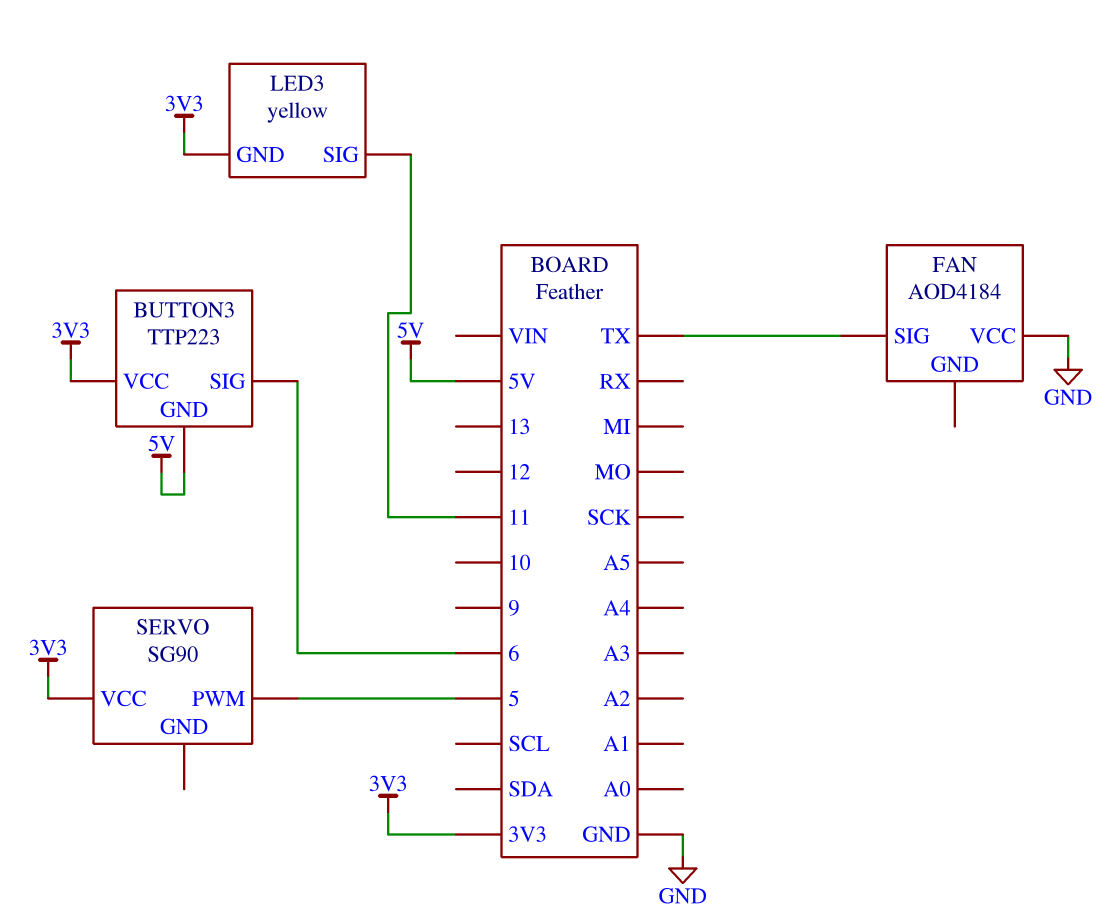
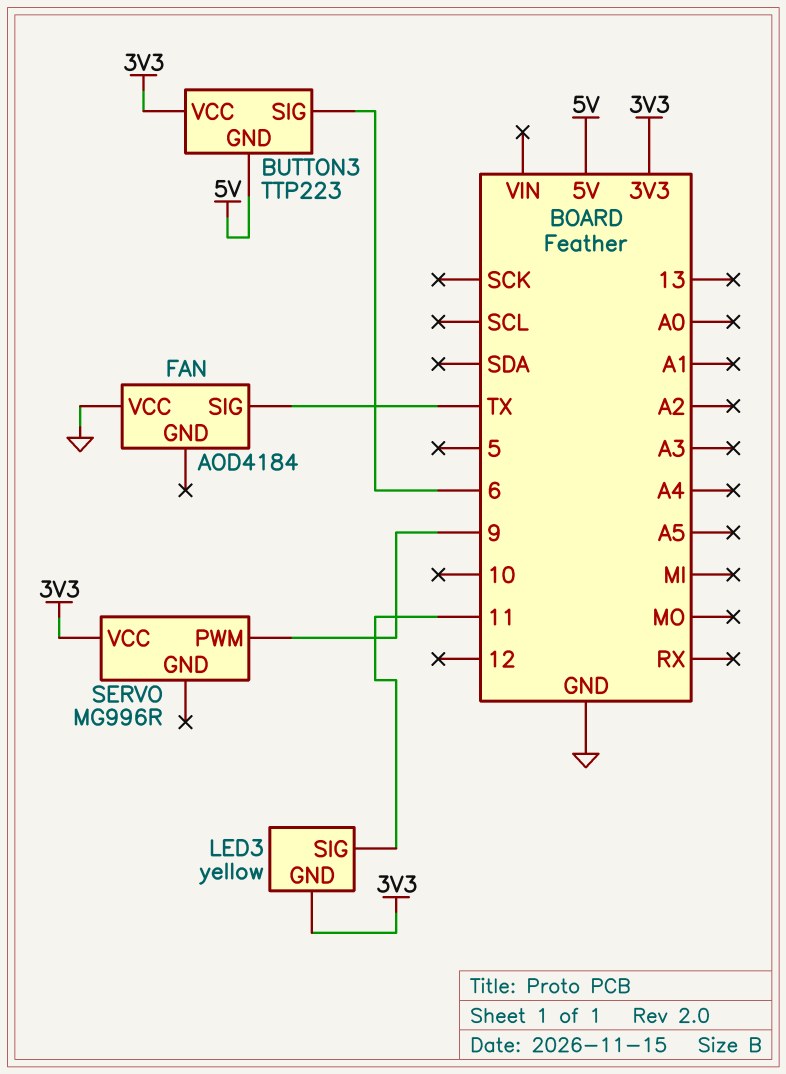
SERVO: SG90 -> MG996R
SERVO pin PWM: 5 -> 9

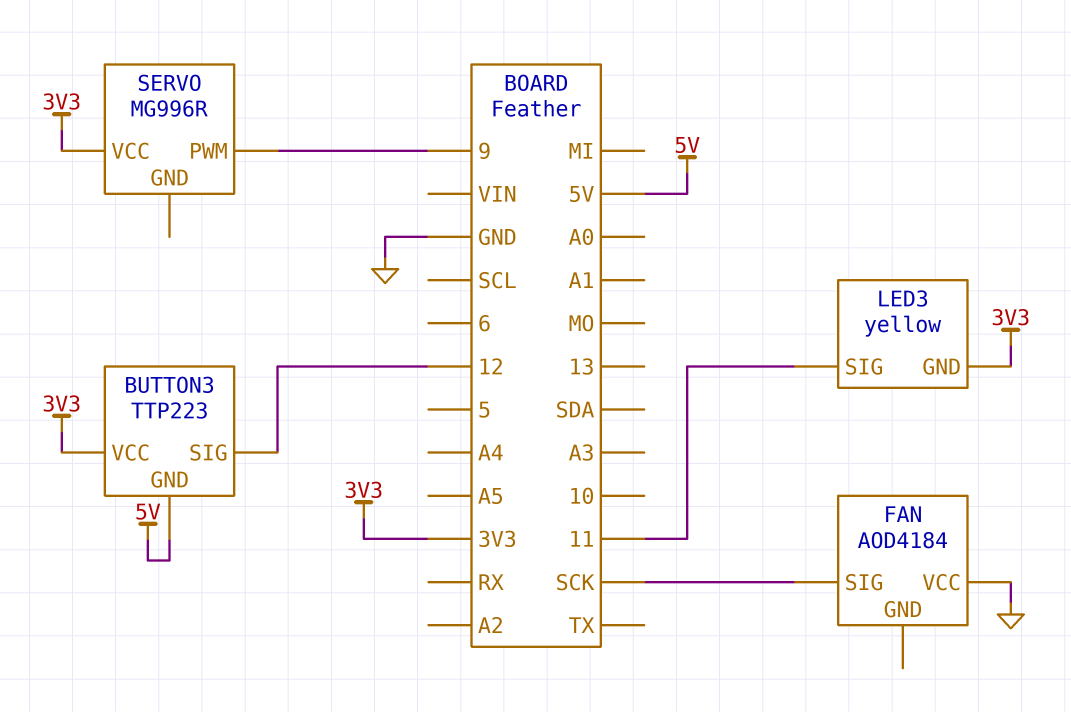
BUTTON3 pin SIG: 6 -> 12
FAN pin SIG: TX -> SCK

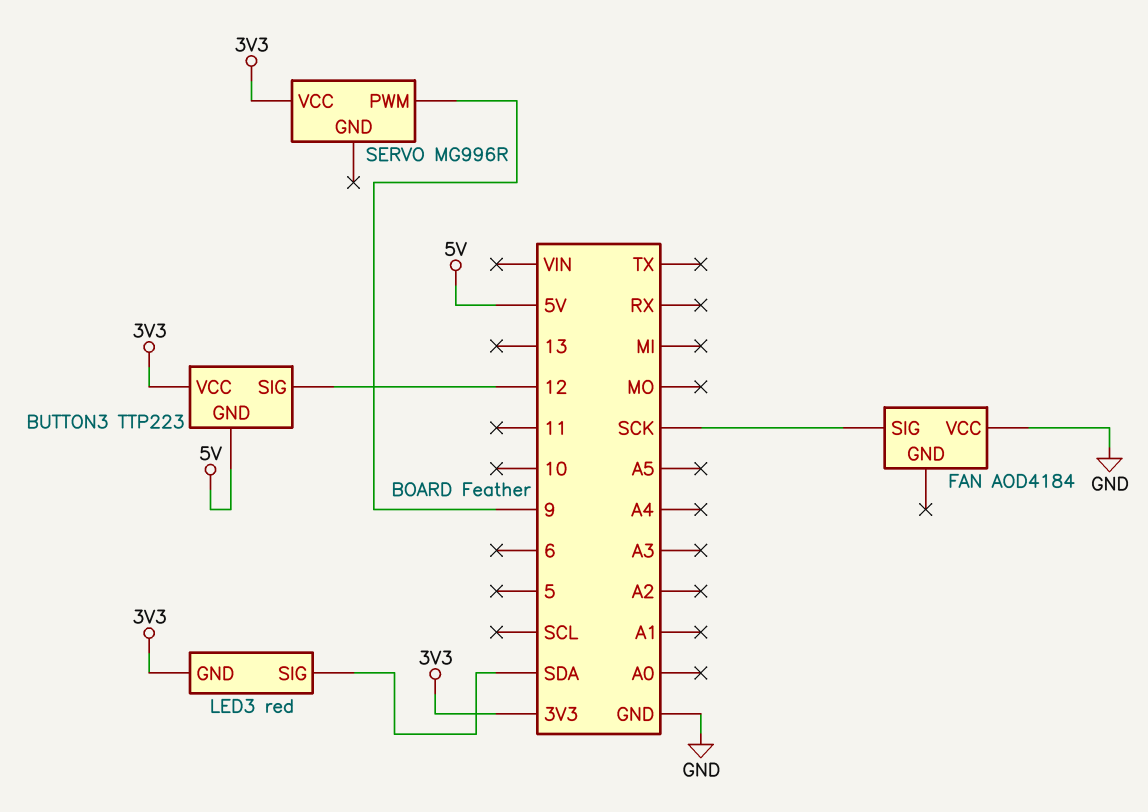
LED3: yellow -> red
LED3 pin SIG: 11 -> SDA

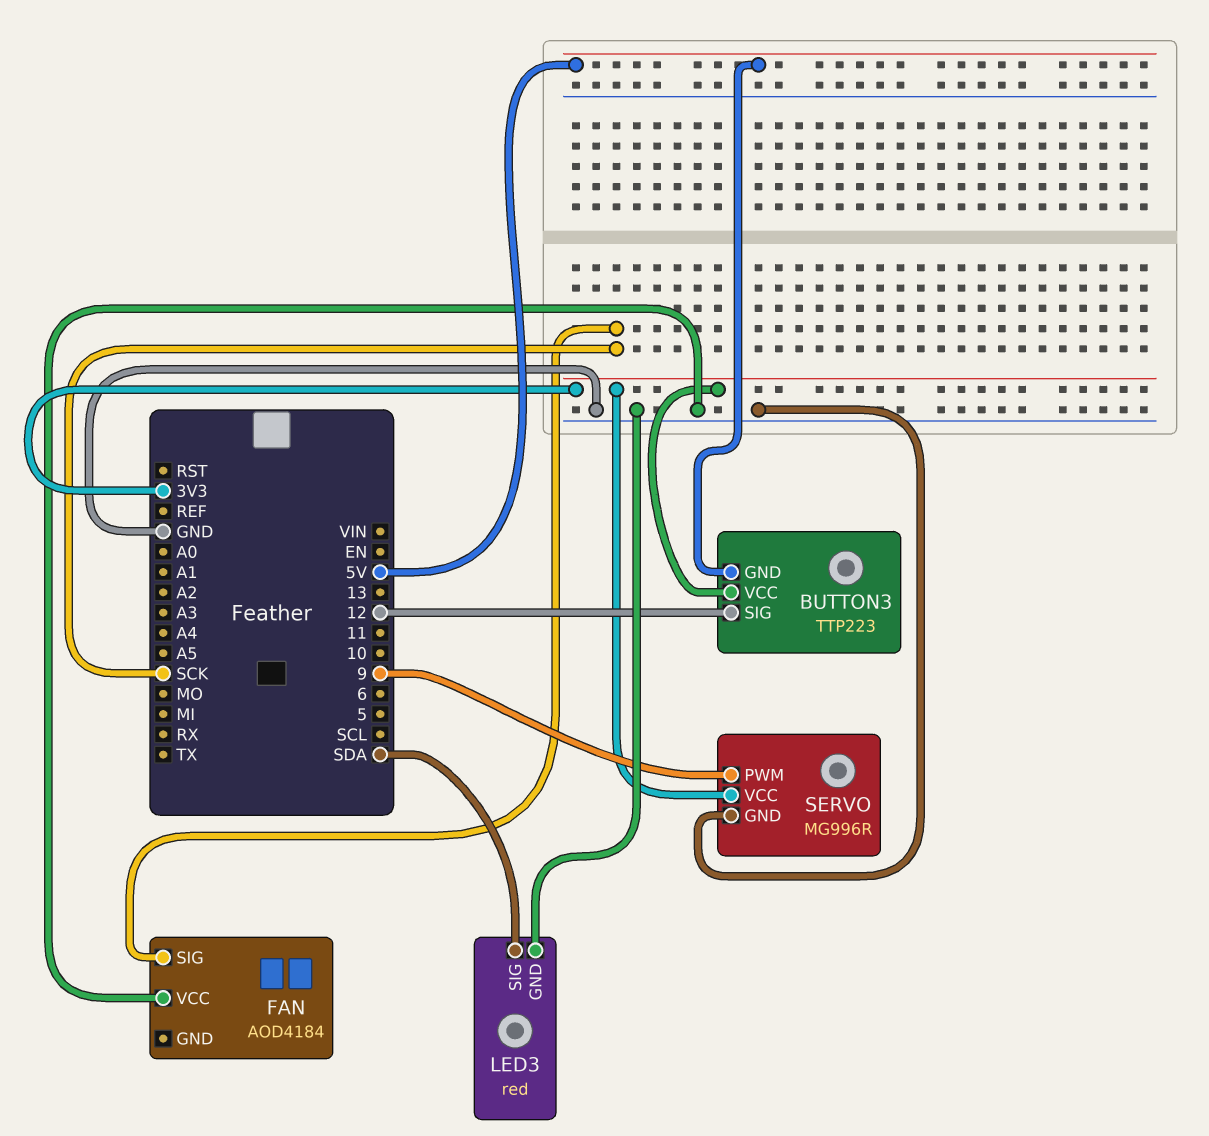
LED3 pin GND: 3V3 -> GND
SERVO pin GND: none -> GND

